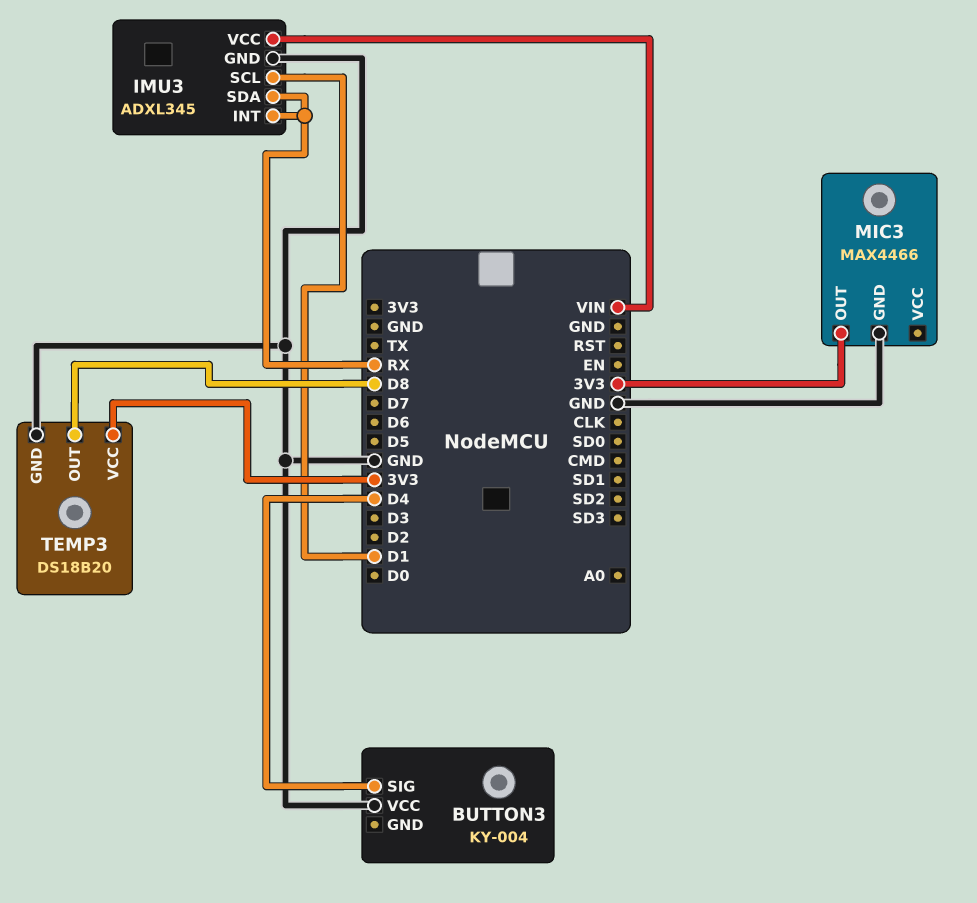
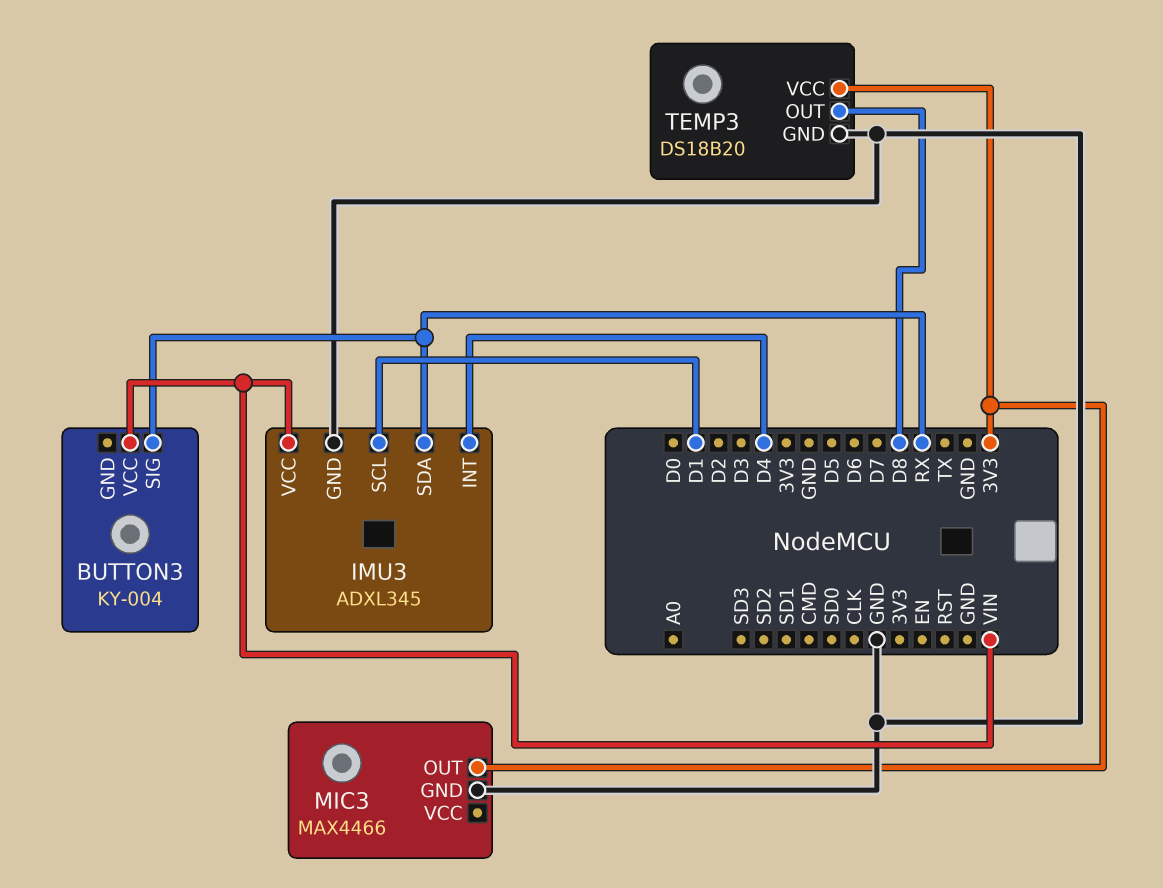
BUTTON3 pin SIG: D4 -> RX
BUTTON3 pin VCC: GND -> VIN
IMU3 pin INT: RX -> D4

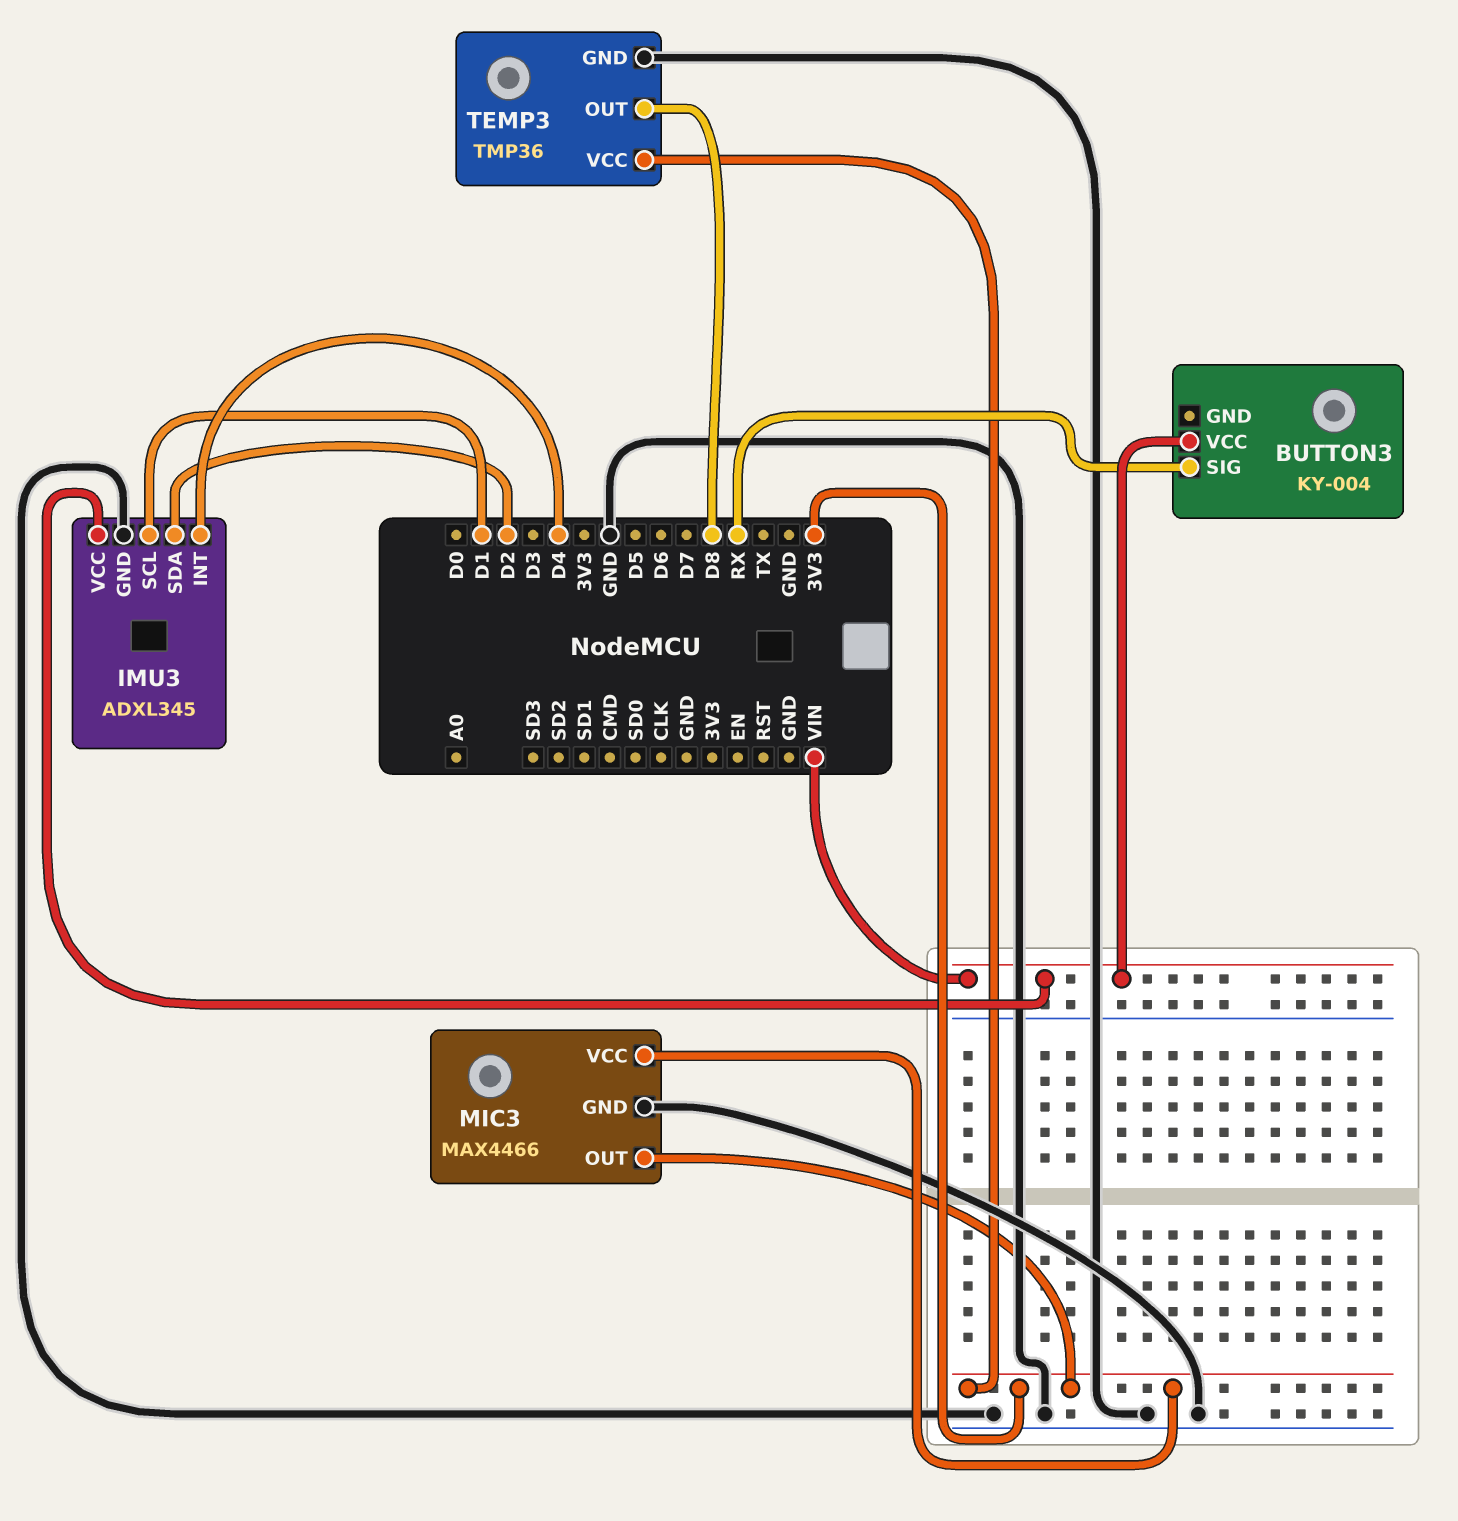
IMU3 pin SDA: RX -> D2
MIC3 pin VCC: none -> 3V3
TEMP3: DS18B20 -> TMP36

